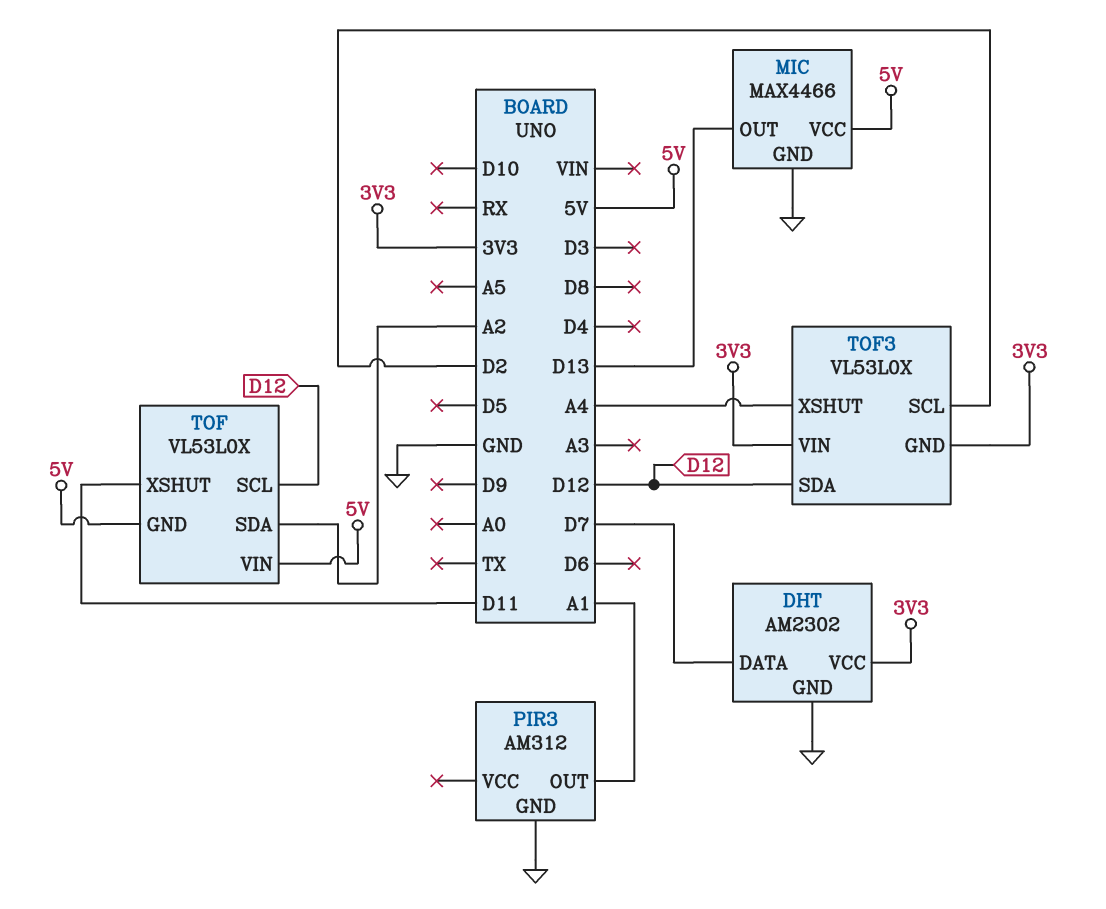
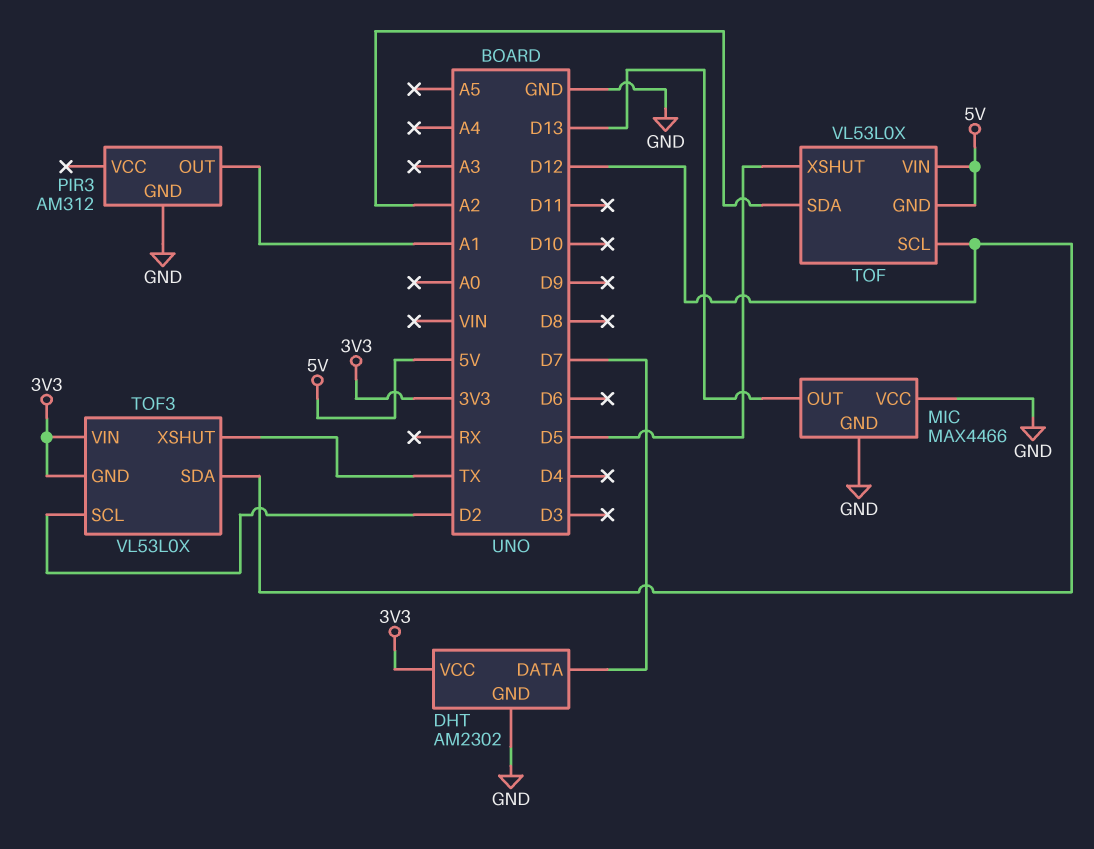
MIC pin VCC: 5V -> GND
TOF pin XSHUT: D11 -> D5
TOF3 pin XSHUT: A4 -> TX

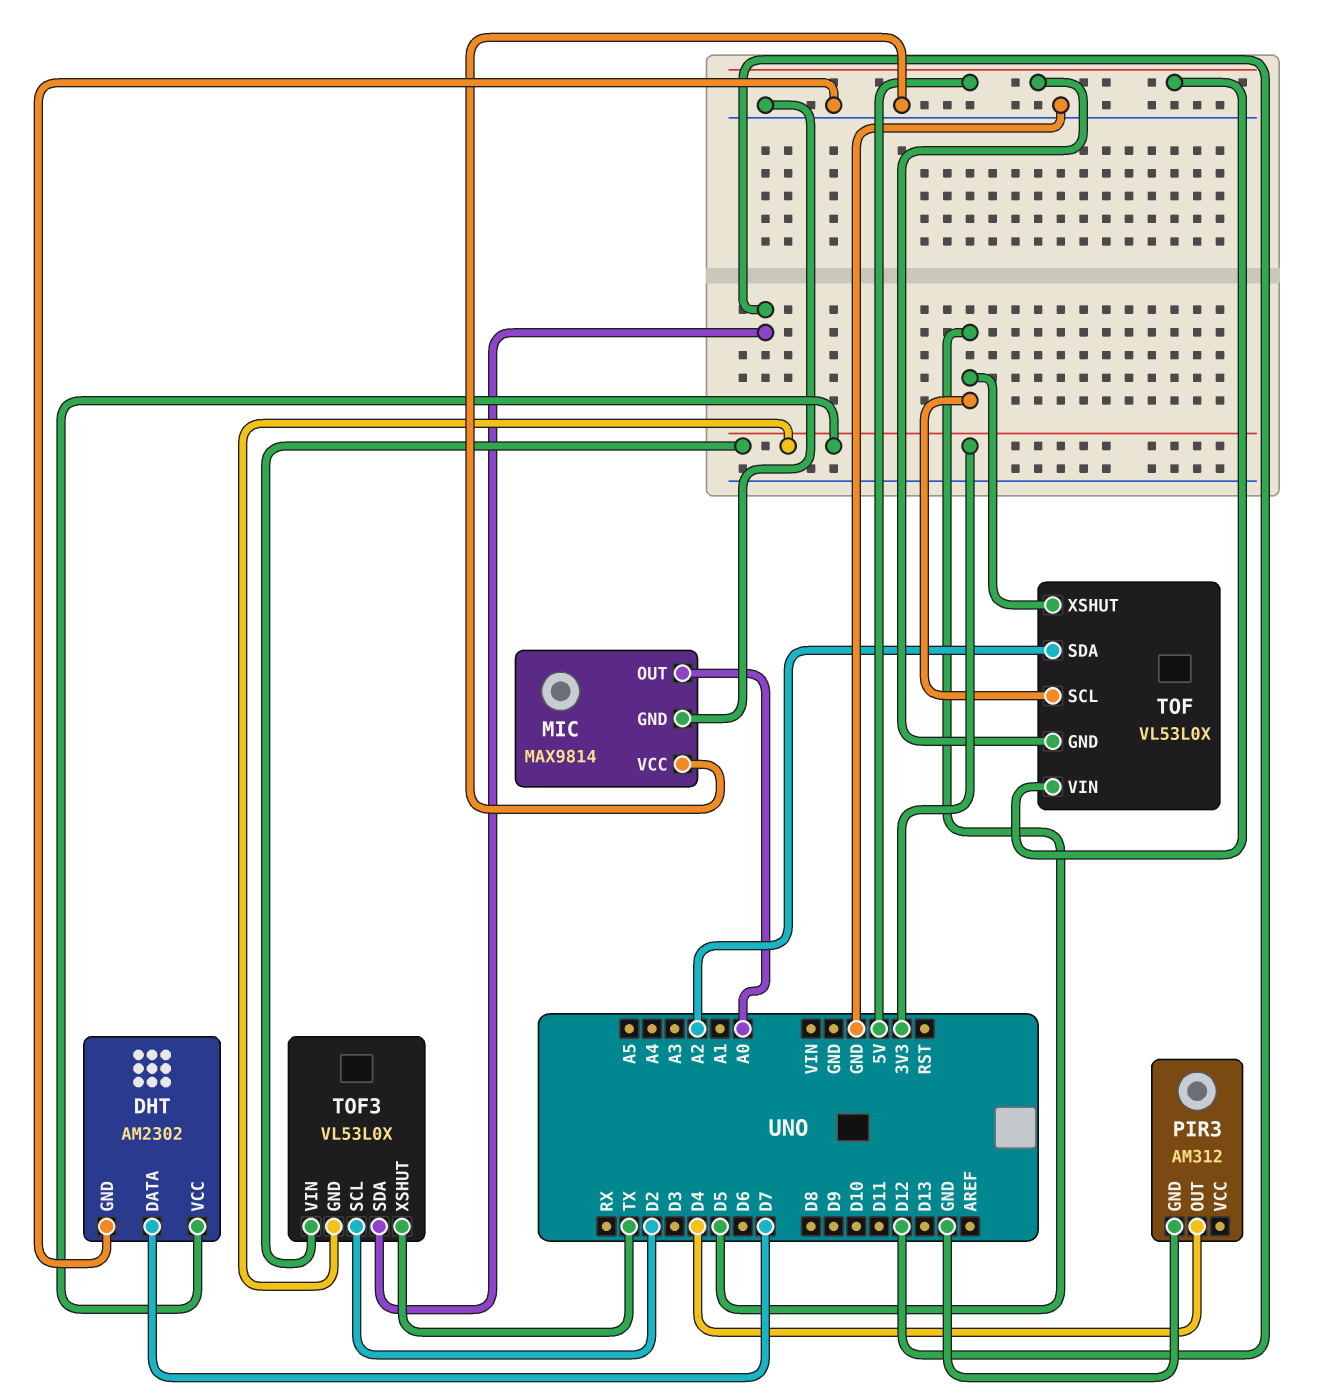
MIC: MAX4466 -> MAX9814
MIC pin OUT: D13 -> A0
PIR3 pin OUT: A1 -> D4
TOF pin SCL: D12 -> D5

